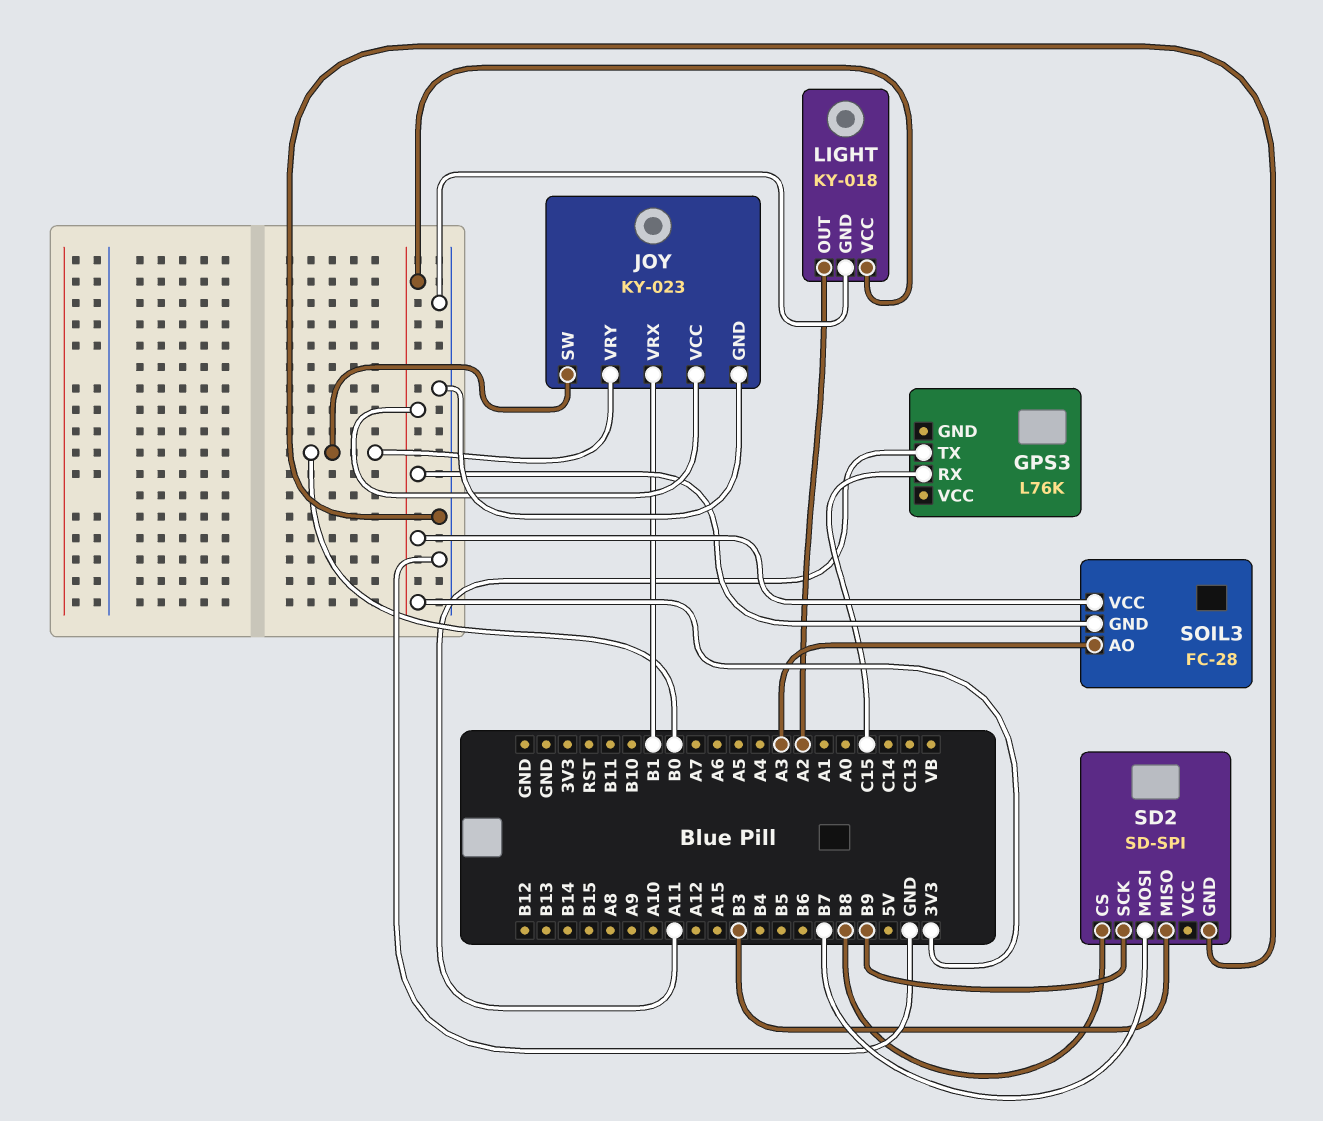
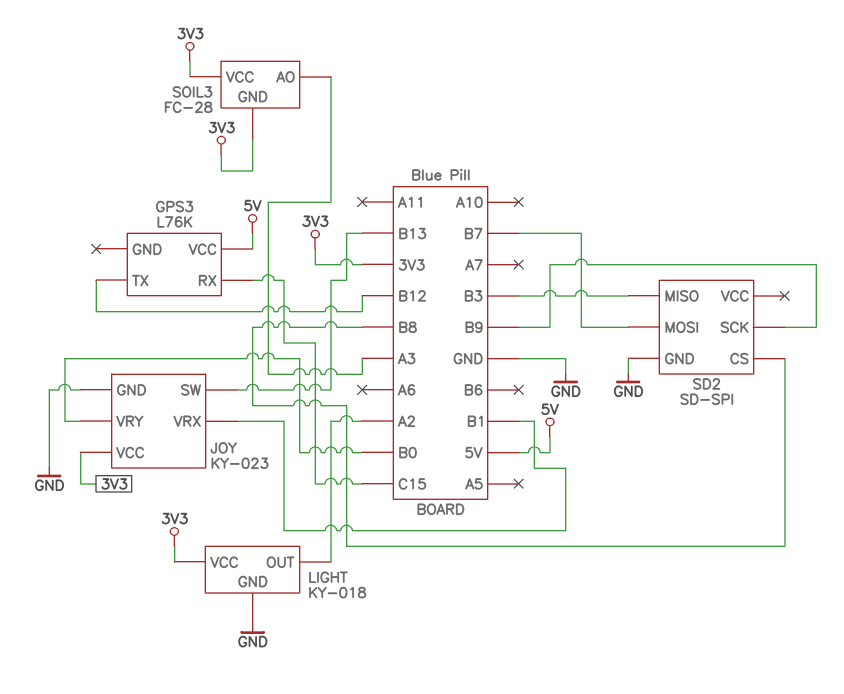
GPS3 pin TX: A11 -> B12
GPS3 pin VCC: none -> 5V
JOY pin SW: B0 -> B13

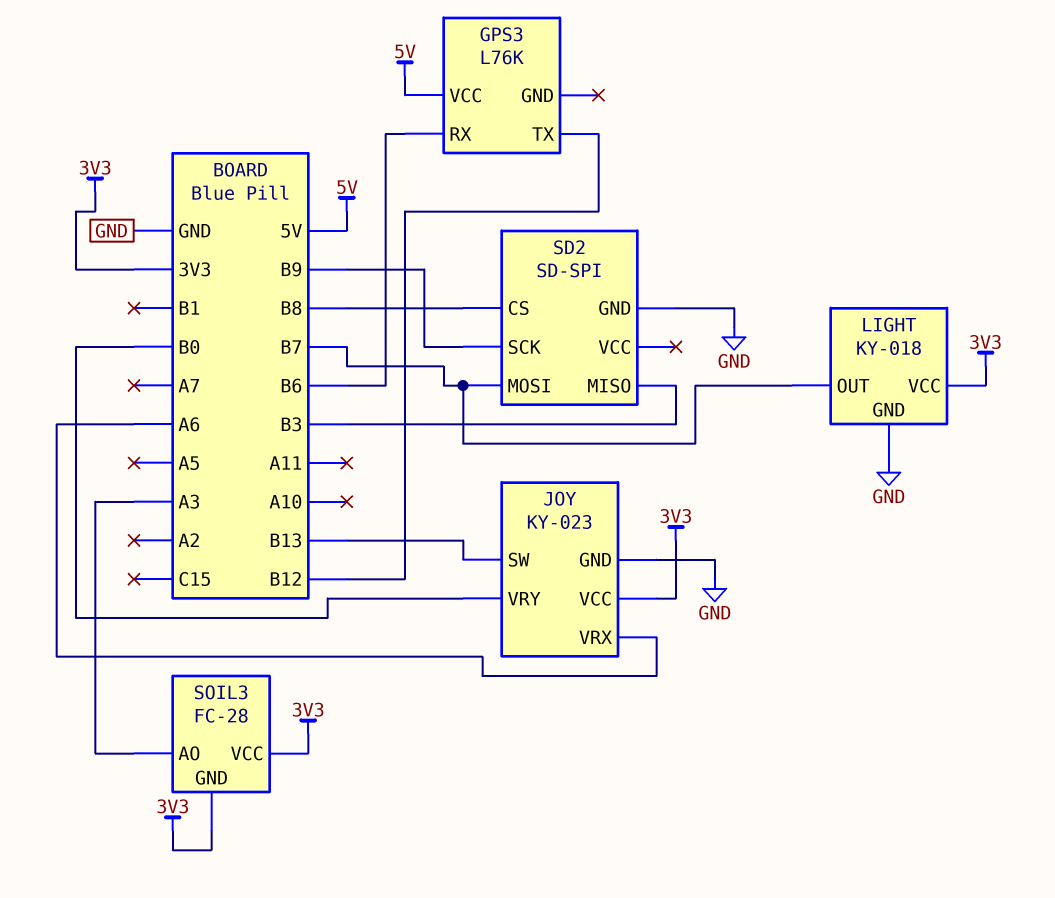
GPS3 pin RX: C15 -> B6
JOY pin VRX: B1 -> A6
LIGHT pin OUT: A2 -> B7

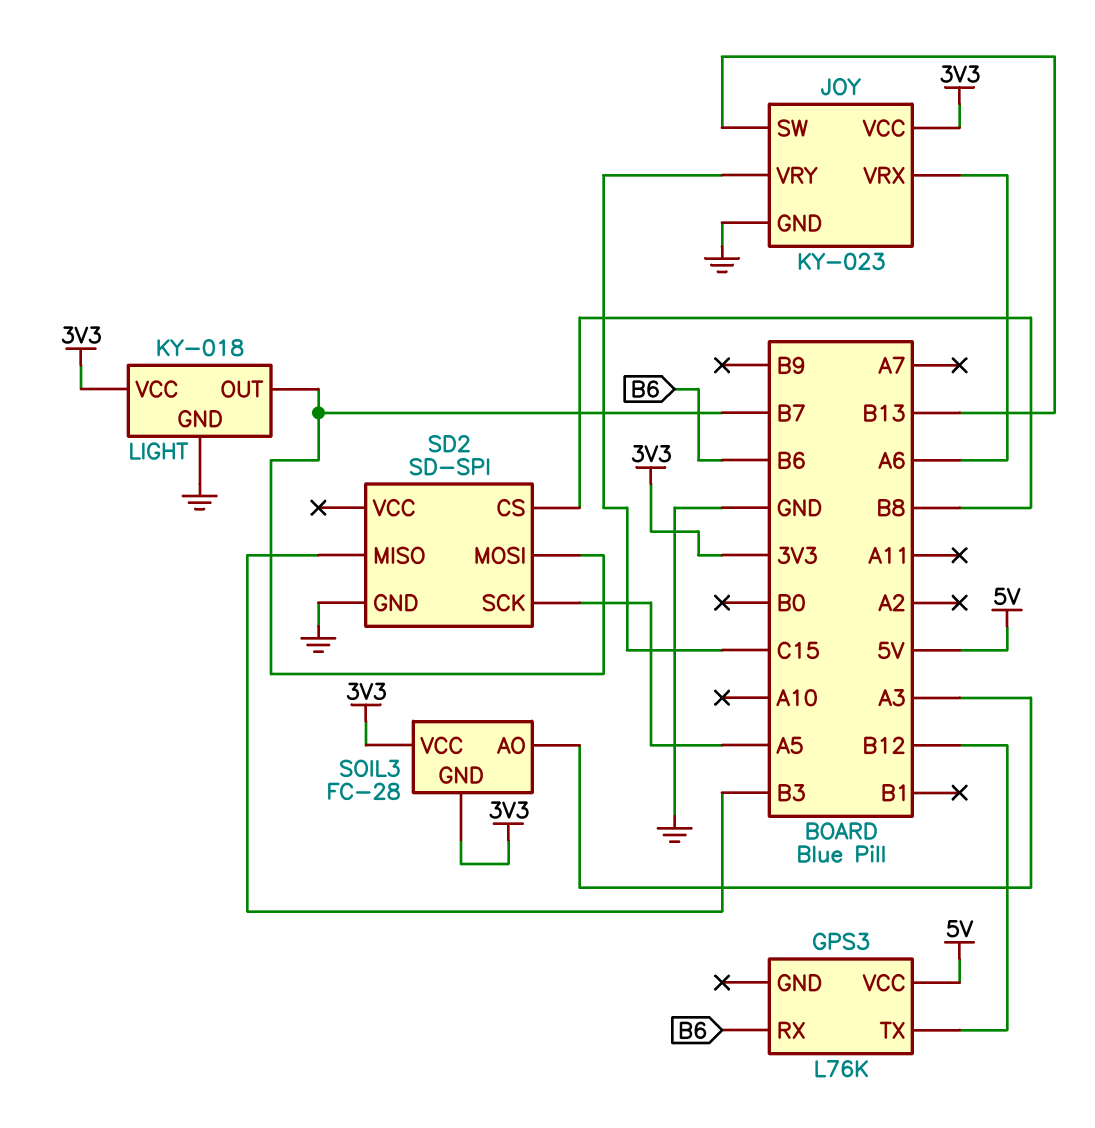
JOY pin VRY: B0 -> C15
SD2 pin SCK: B9 -> A5

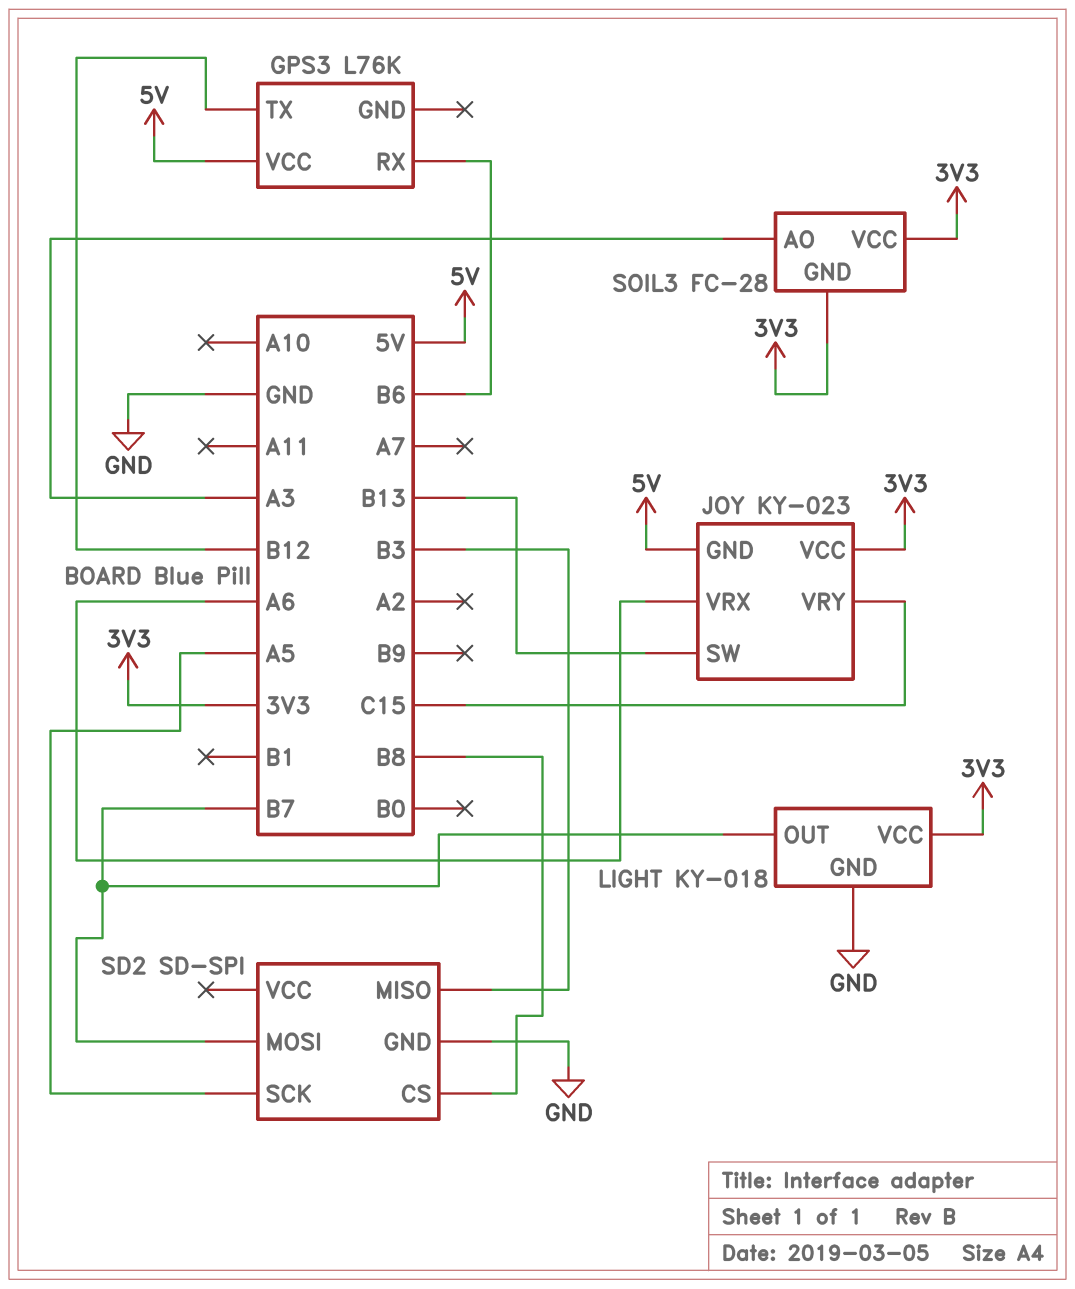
JOY pin GND: GND -> 5V

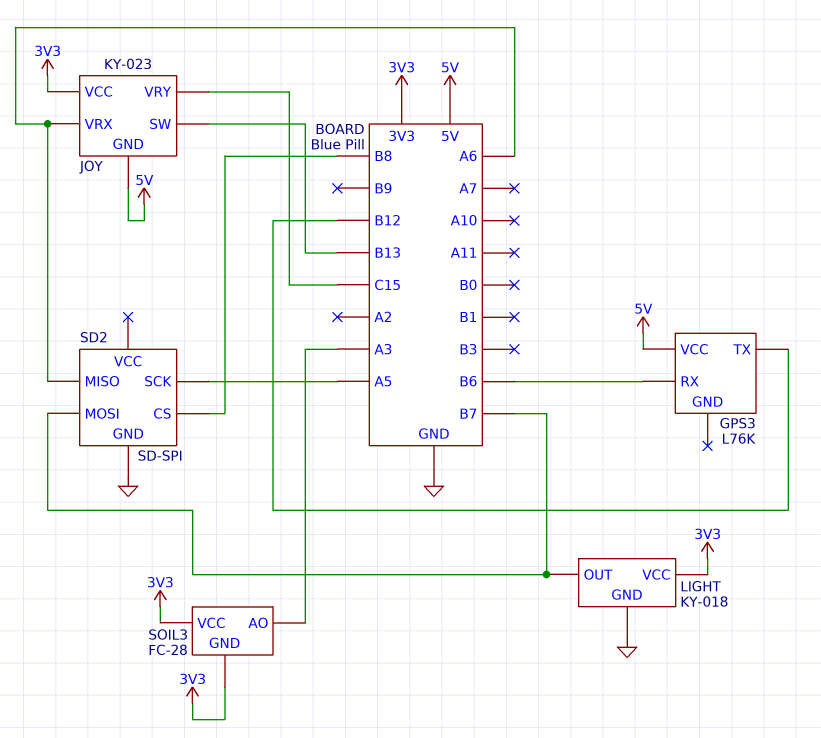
SD2 pin MISO: B3 -> A6

